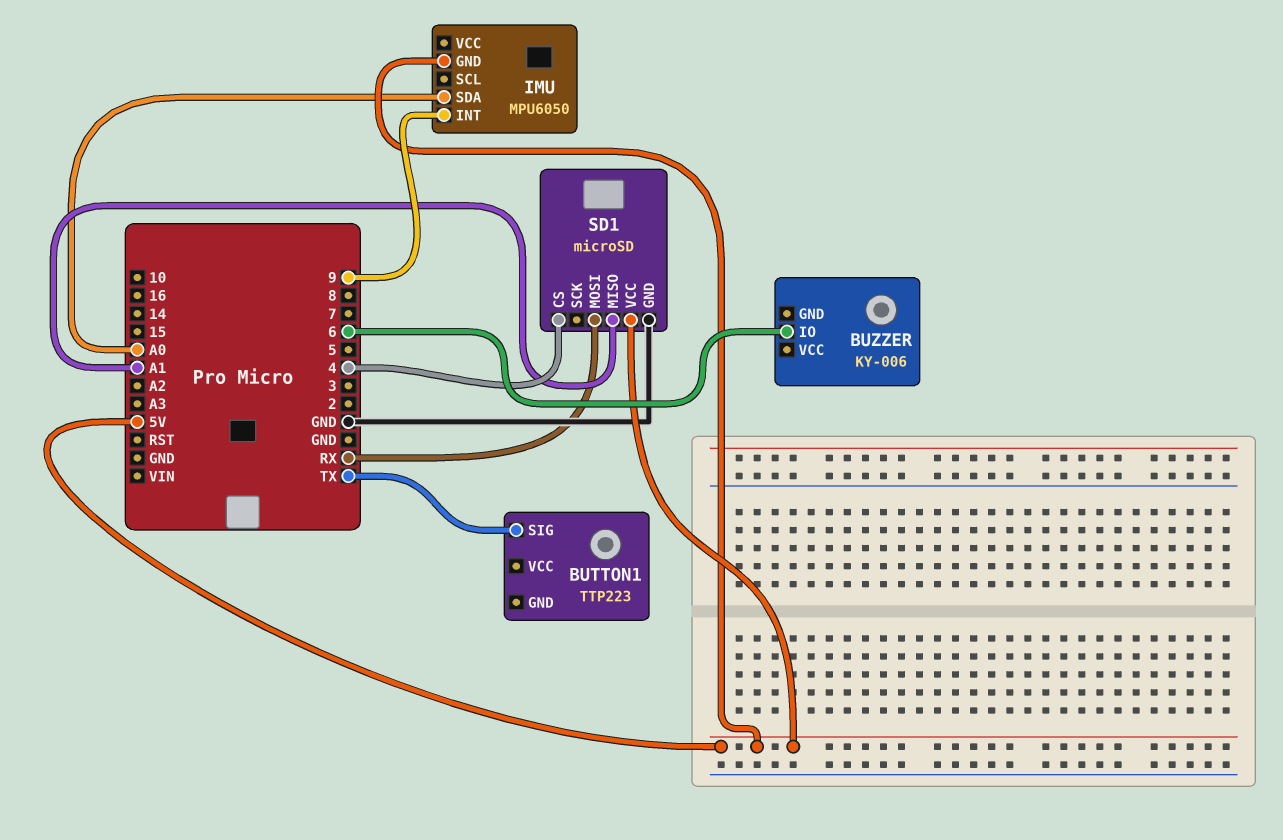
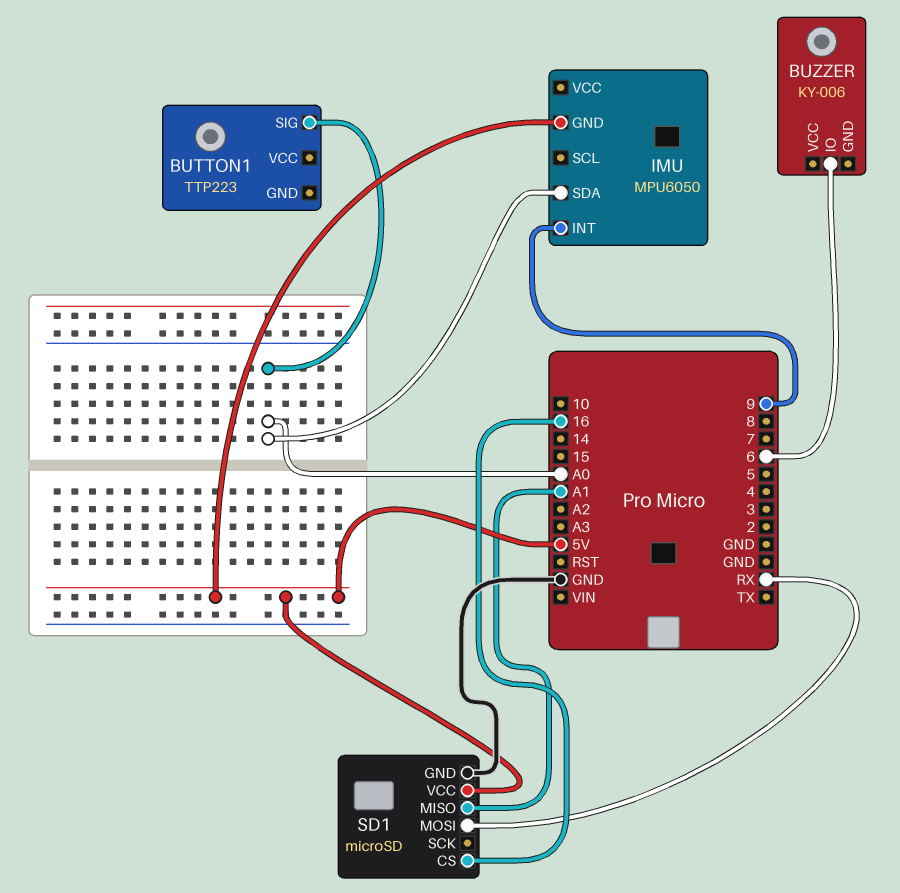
BUTTON1 pin SIG: TX -> A0
SD1 pin CS: 4 -> 16

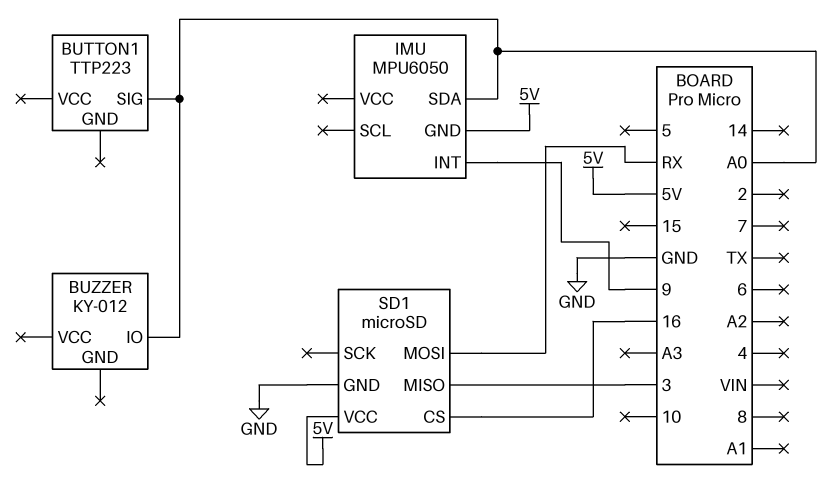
BUZZER: KY-006 -> KY-012
BUZZER pin IO: 6 -> A0
SD1 pin MISO: A1 -> 3

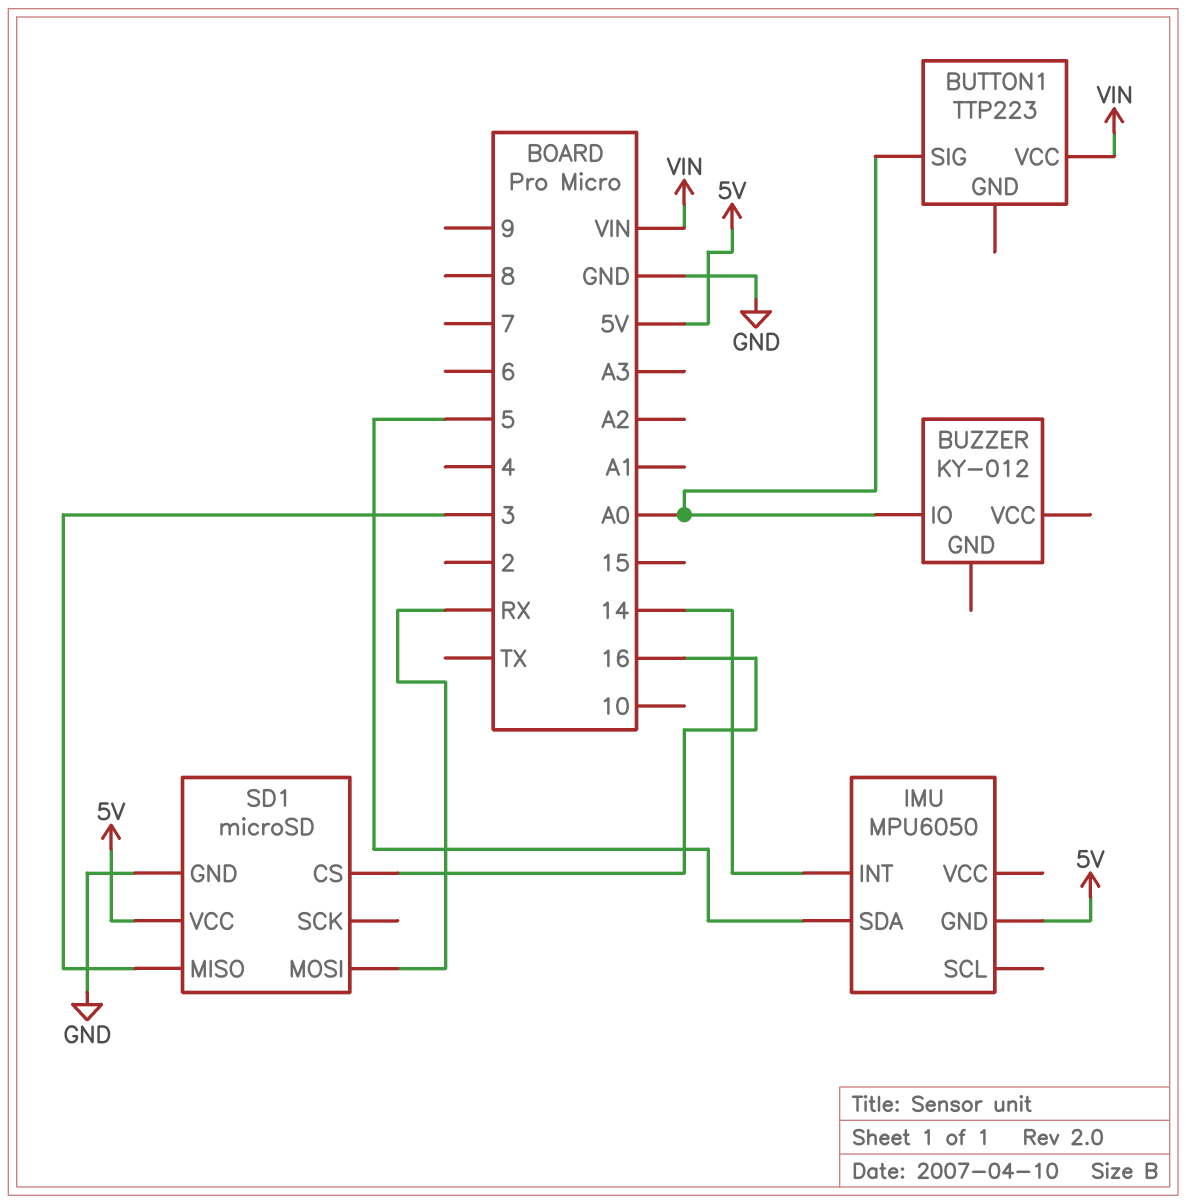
BUTTON1 pin VCC: none -> VIN
IMU pin INT: 9 -> 14
IMU pin SDA: A0 -> 5

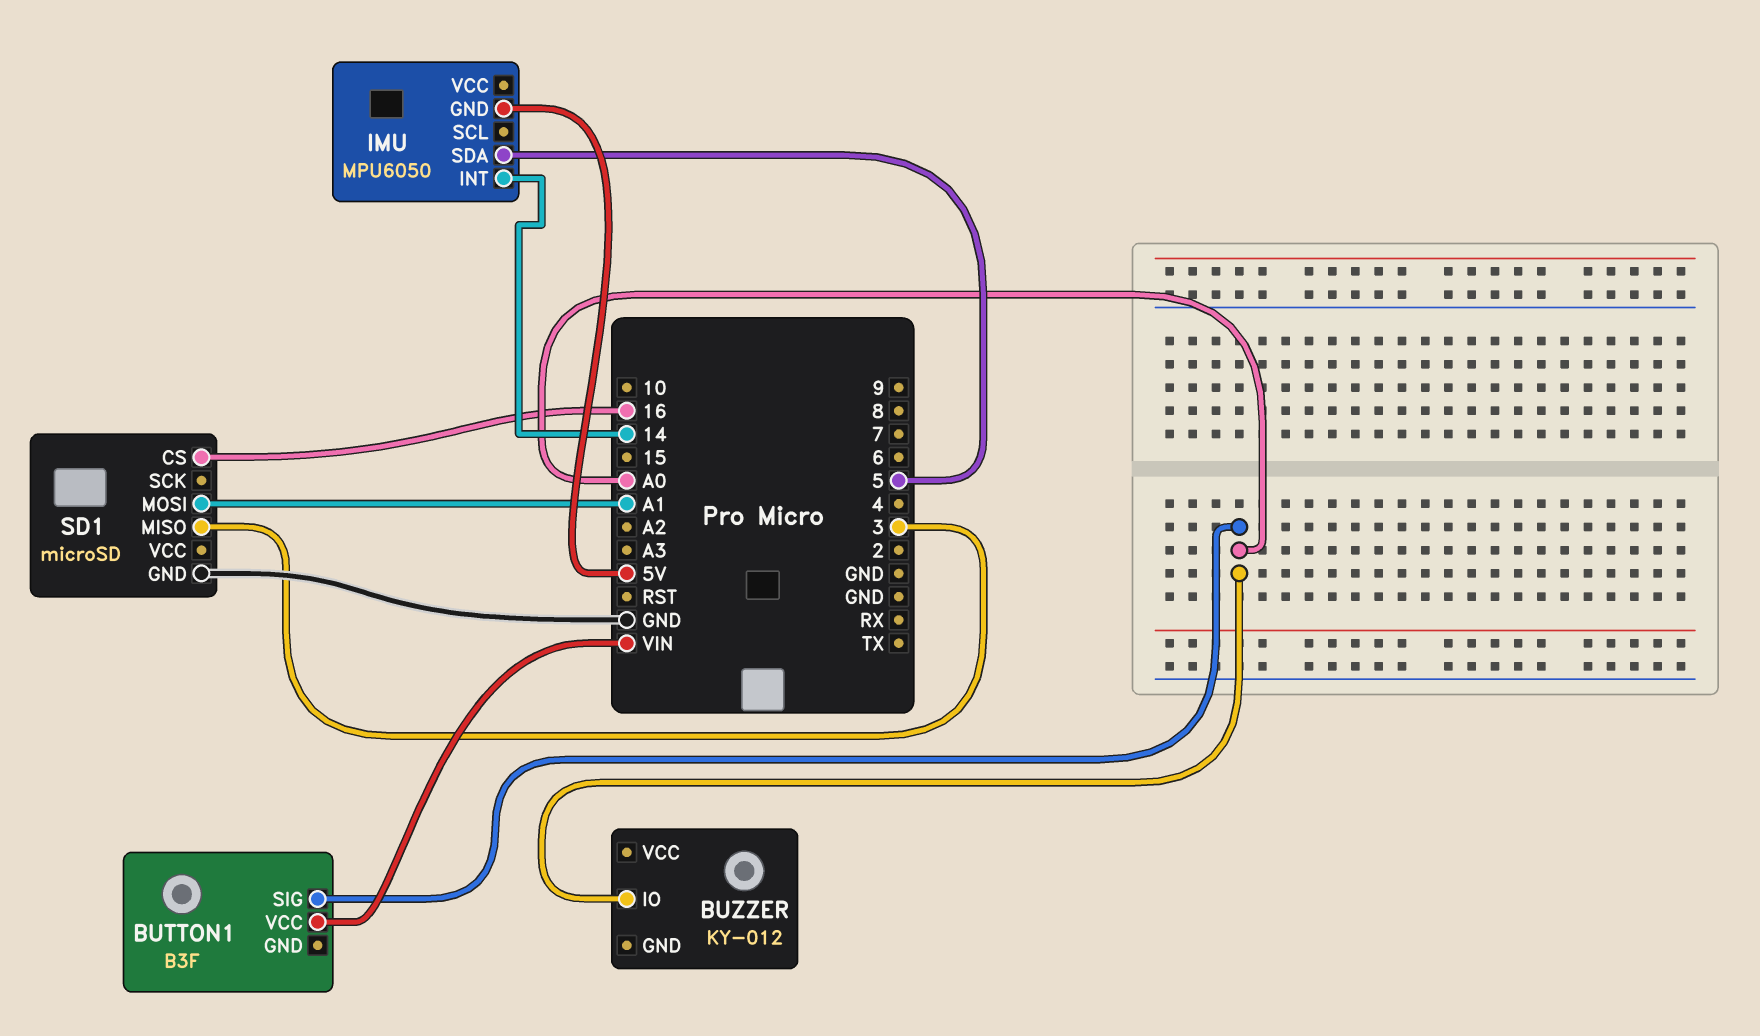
BUTTON1: TTP223 -> B3F
SD1 pin MOSI: RX -> A1
SD1 pin VCC: 5V -> none

